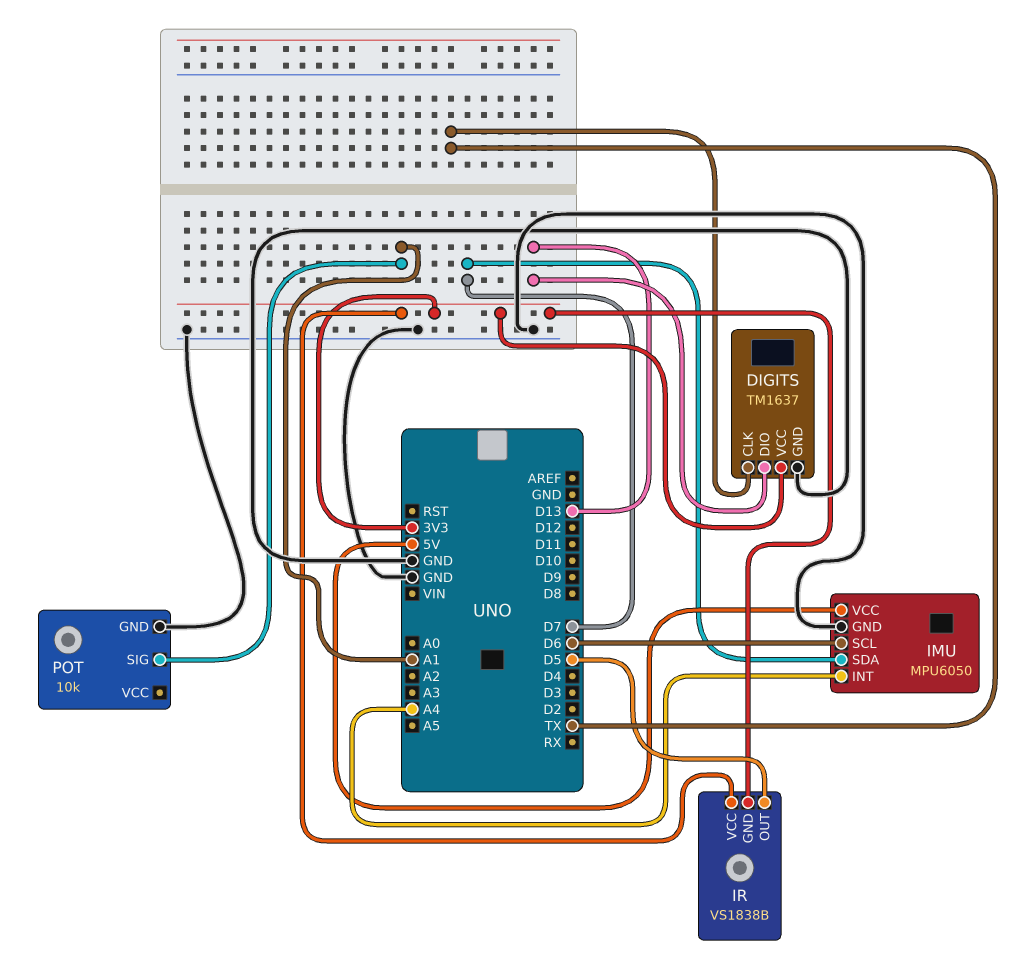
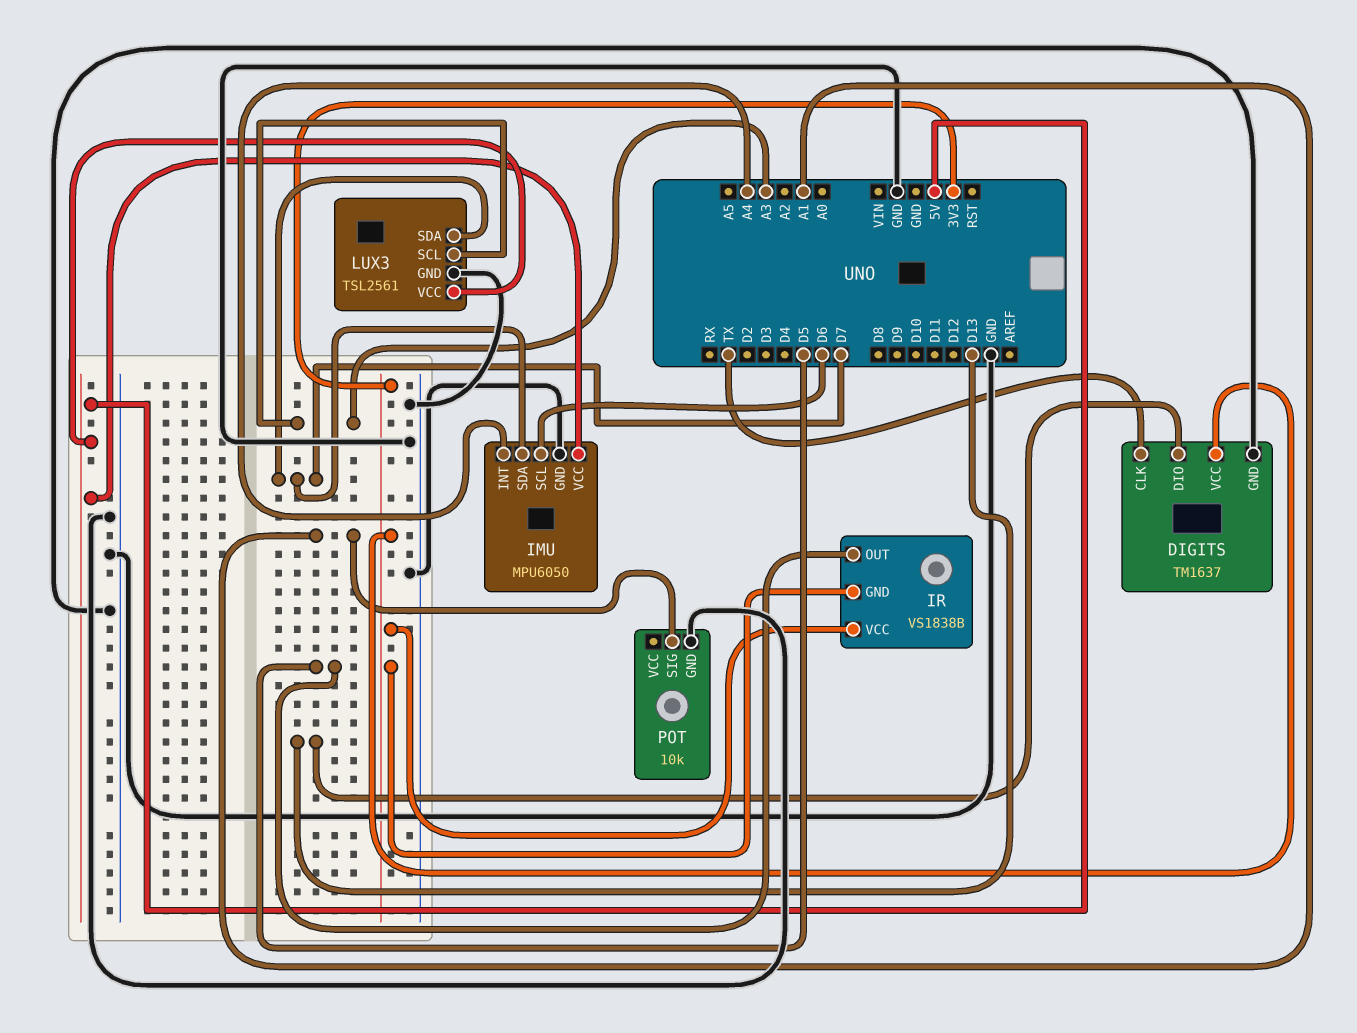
LUX3: none -> TSL2561
LUX3 pin GND: none -> GND
LUX3 pin SCL: none -> A3
LUX3 pin SDA: none -> D7
LUX3 pin VCC: none -> 5V

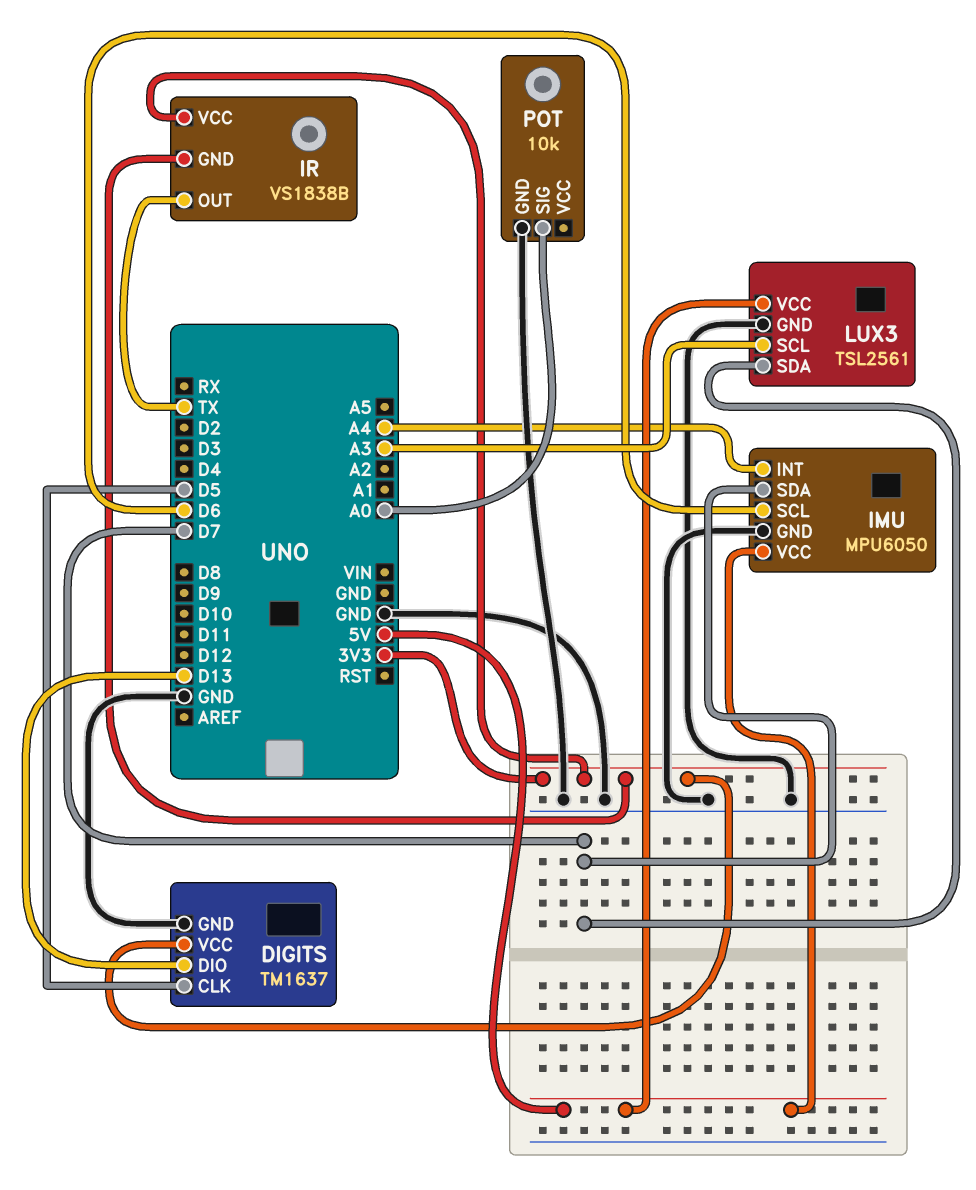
DIGITS pin CLK: TX -> D5
IR pin OUT: D5 -> TX
POT pin SIG: A1 -> A0

